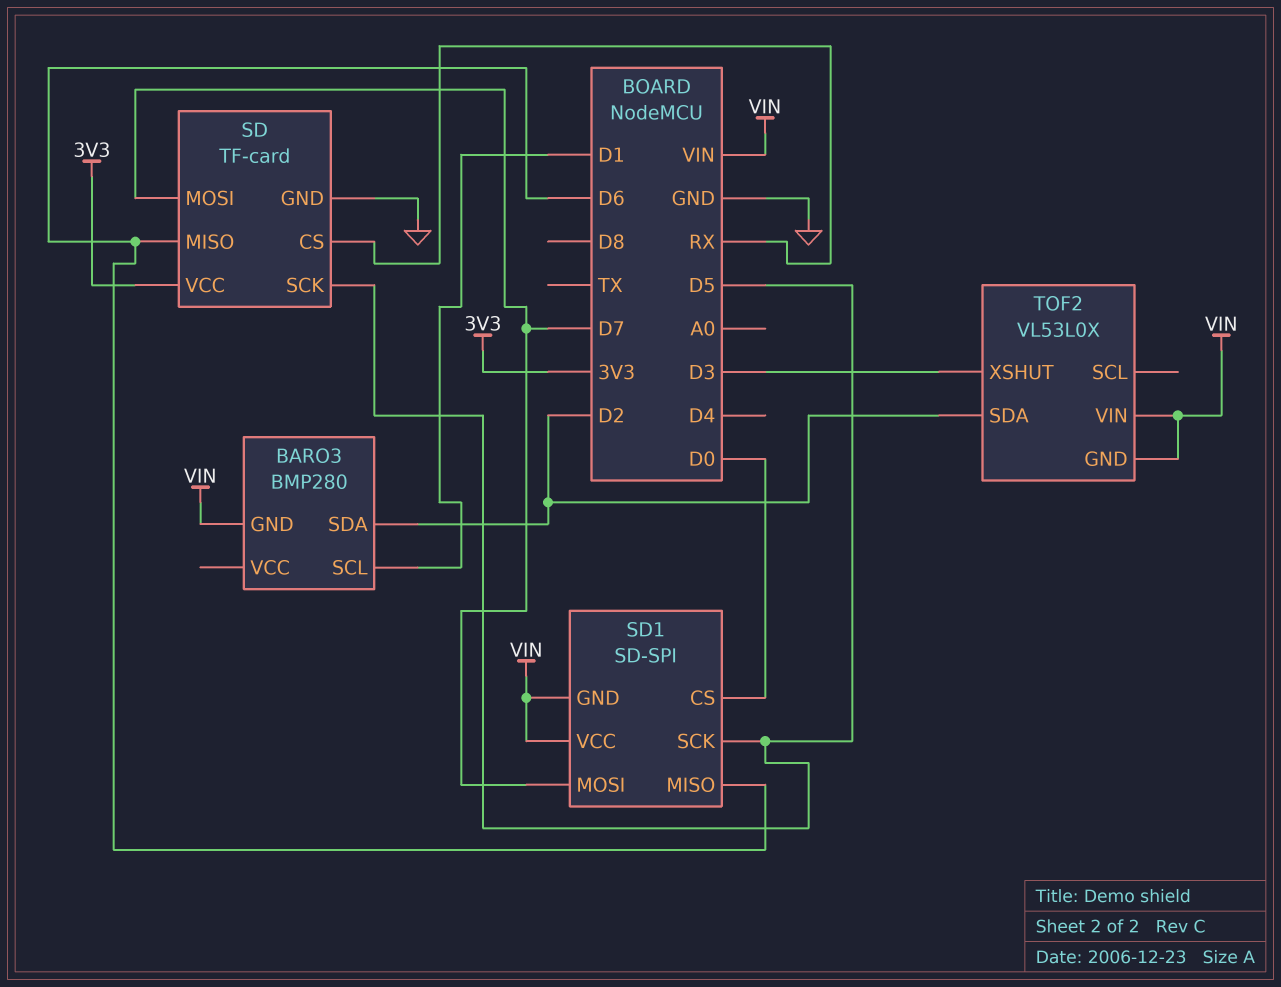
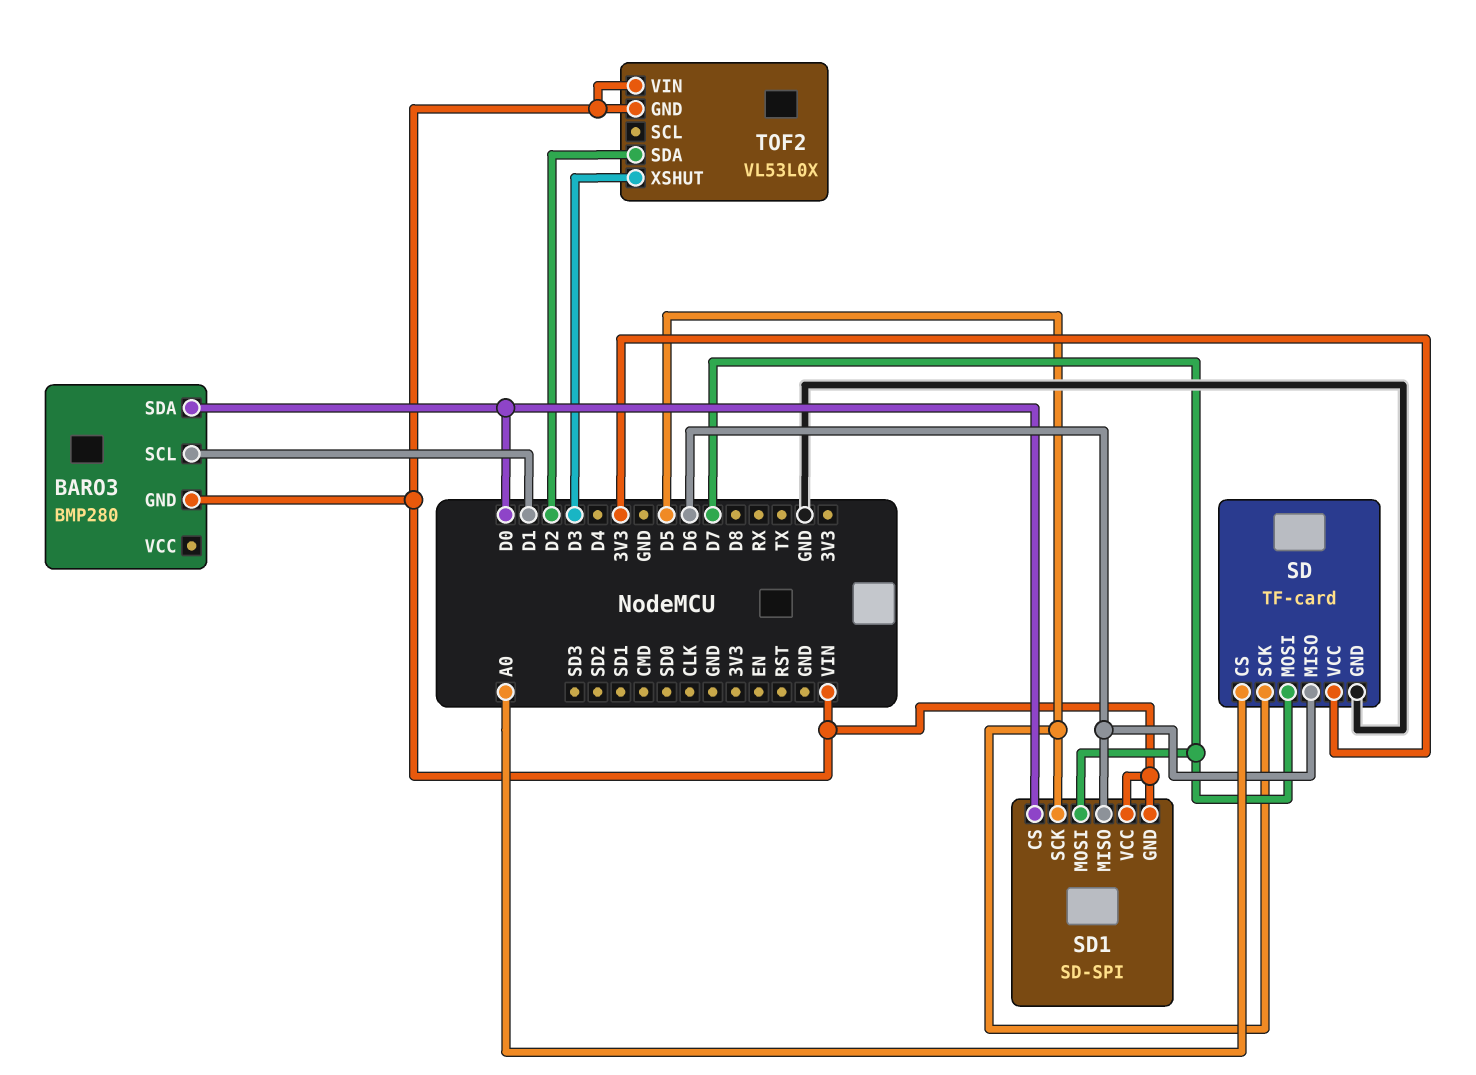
BARO3 pin SDA: D2 -> D0
SD pin CS: RX -> A0

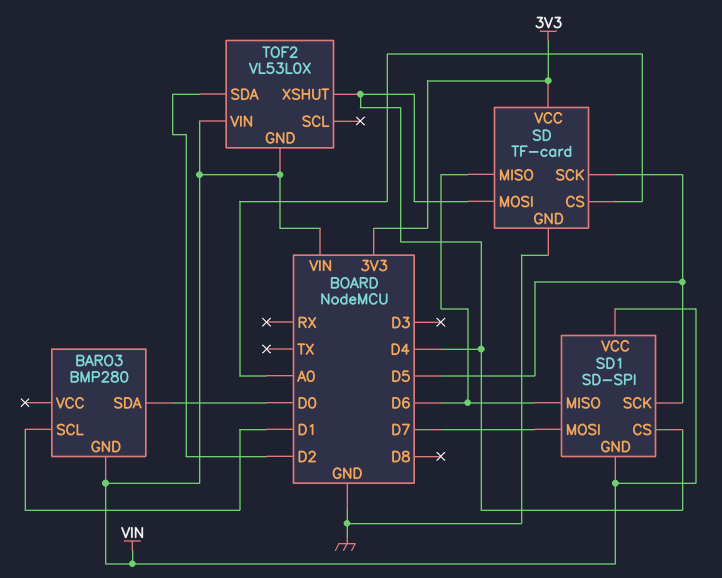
SD pin MOSI: D7 -> D4
SD1 pin CS: D0 -> D4
TOF2 pin XSHUT: D3 -> D4

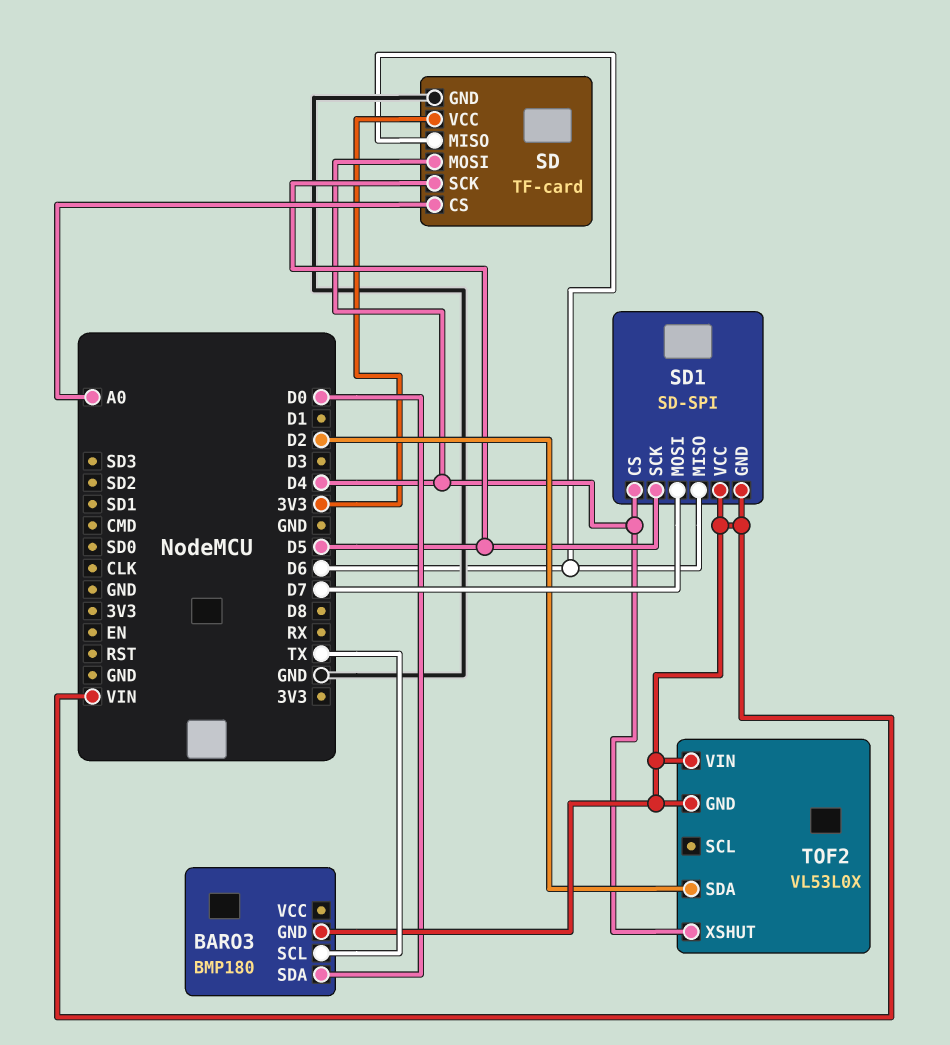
BARO3: BMP280 -> BMP180
BARO3 pin SCL: D1 -> TX

